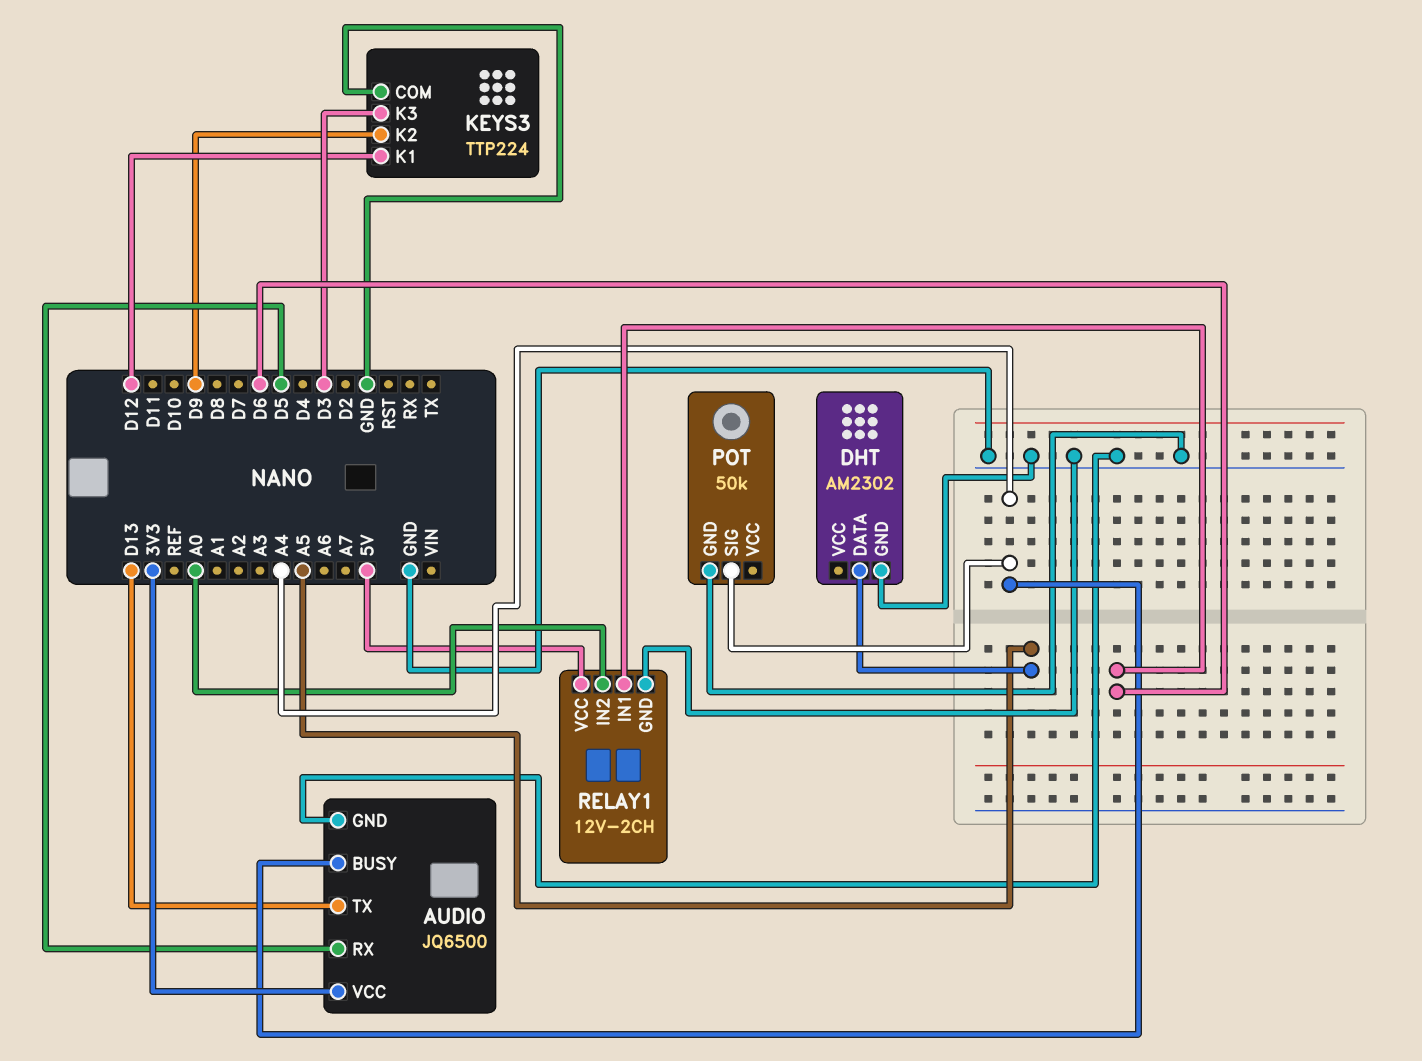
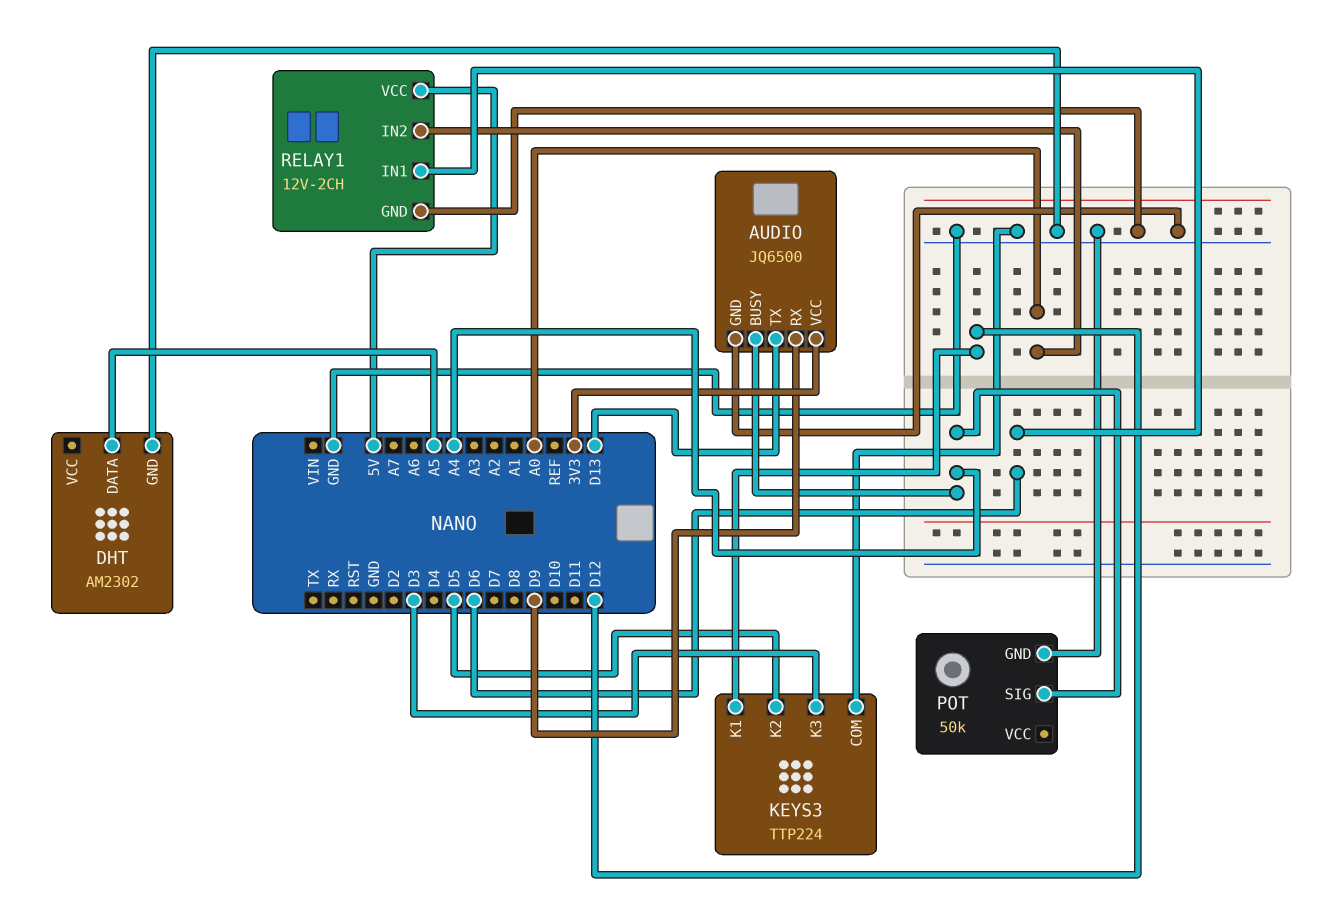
AUDIO pin RX: D5 -> D9
KEYS3 pin K2: D9 -> D5

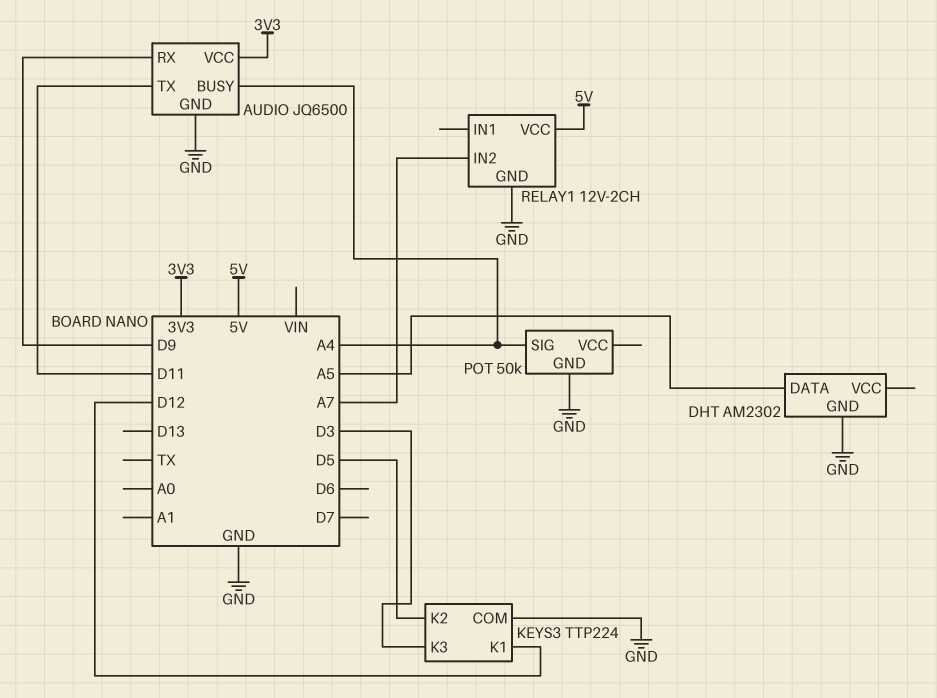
AUDIO pin TX: D13 -> D11
RELAY1 pin IN1: D6 -> none
RELAY1 pin IN2: A0 -> A7

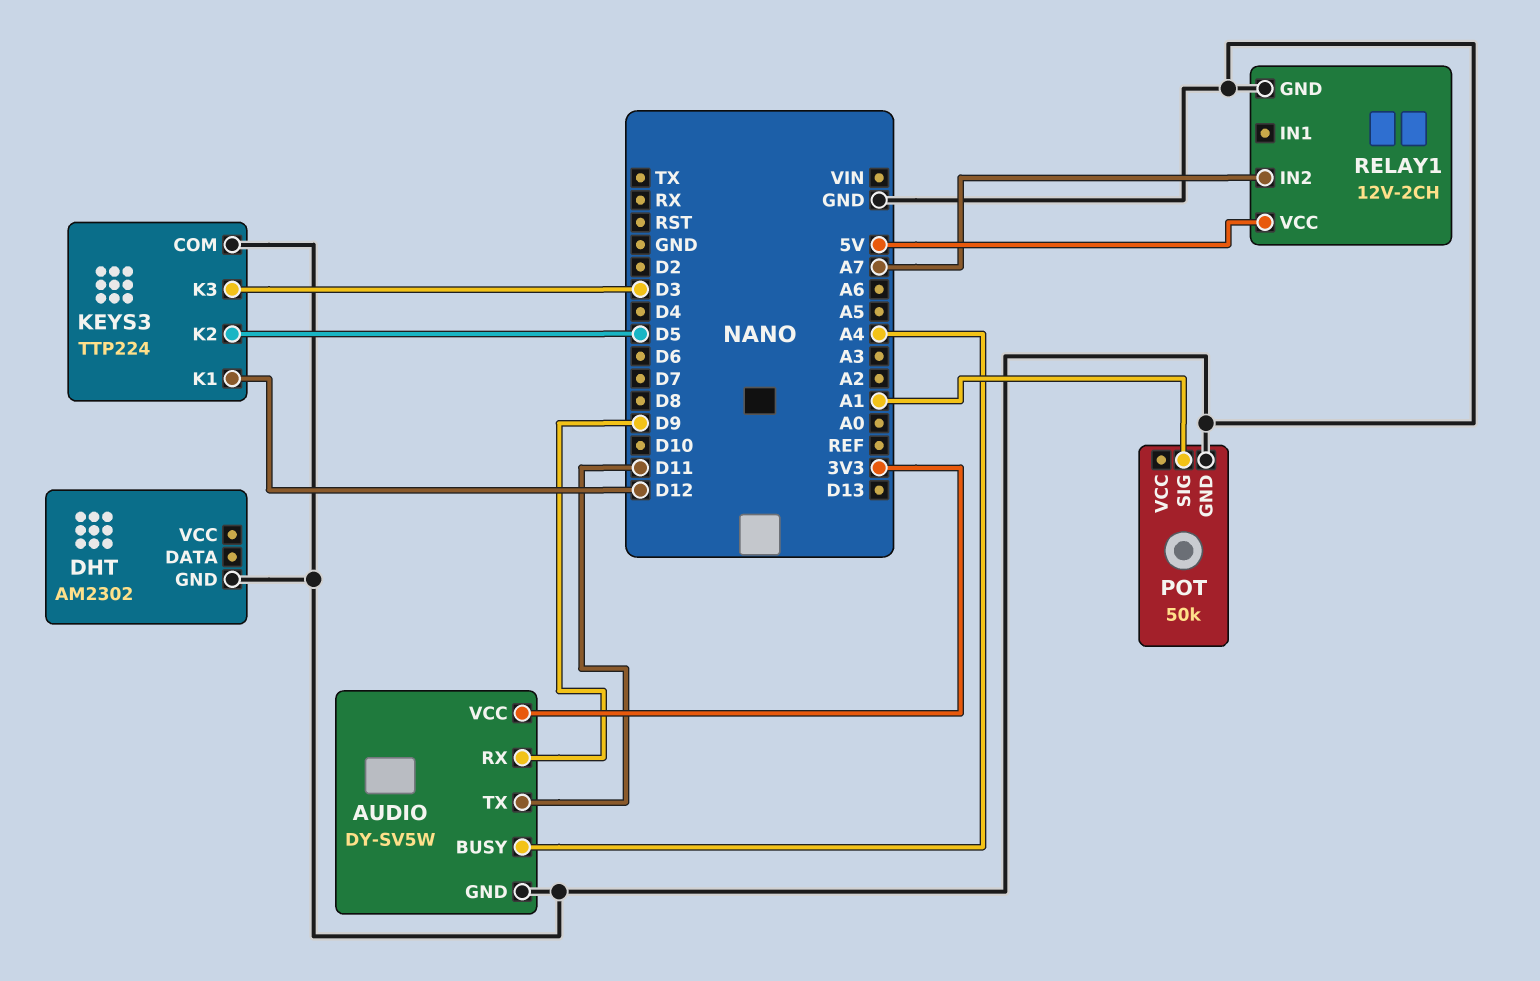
AUDIO: JQ6500 -> DY-SV5W
DHT pin DATA: A5 -> none
POT pin SIG: A4 -> A1

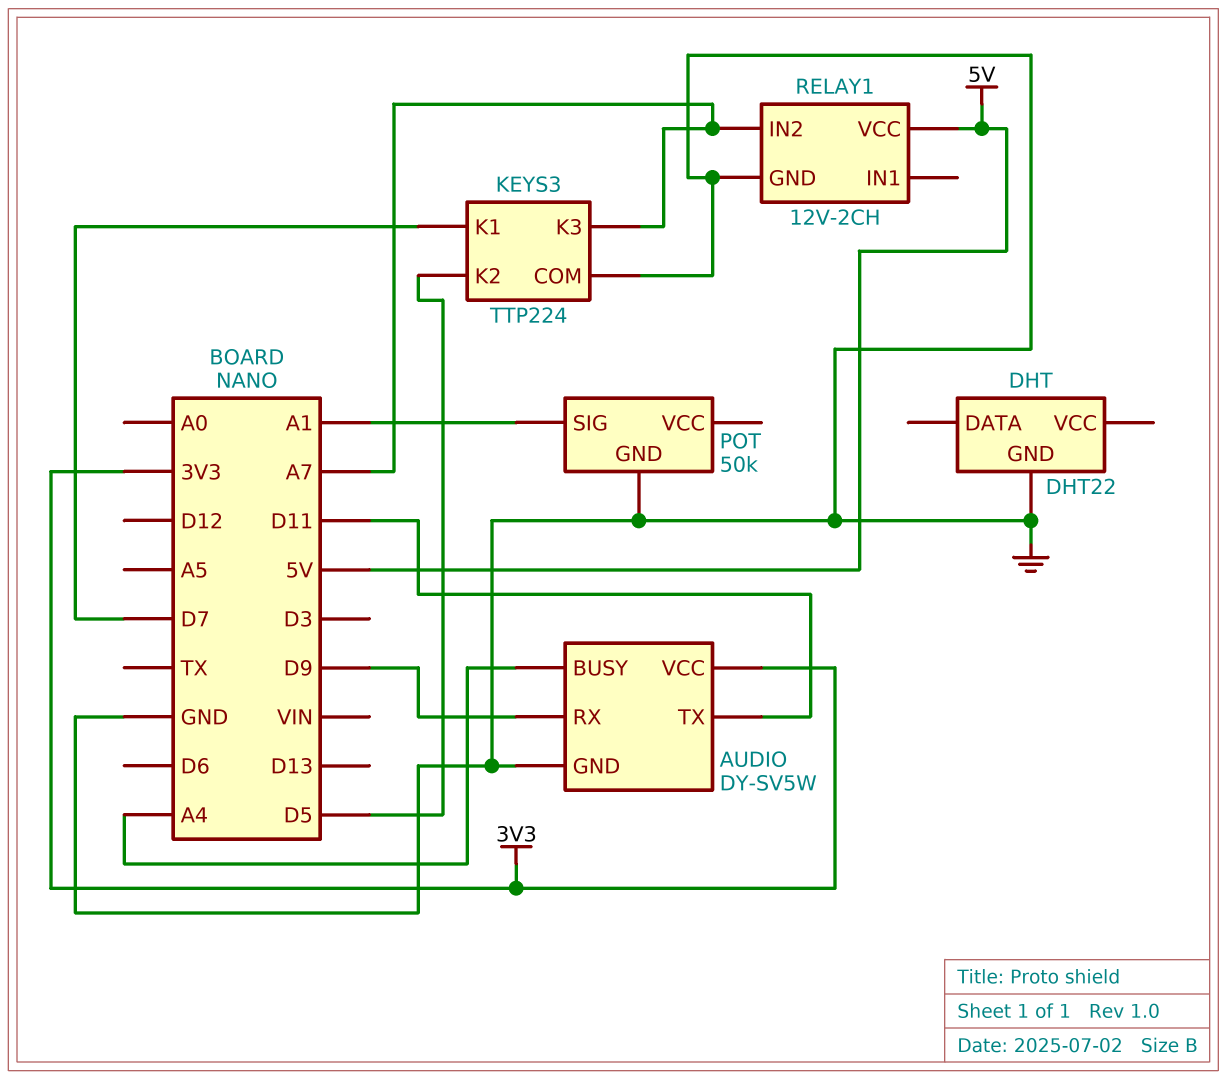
DHT: AM2302 -> DHT22
KEYS3 pin K1: D12 -> D7
KEYS3 pin K3: D3 -> A7

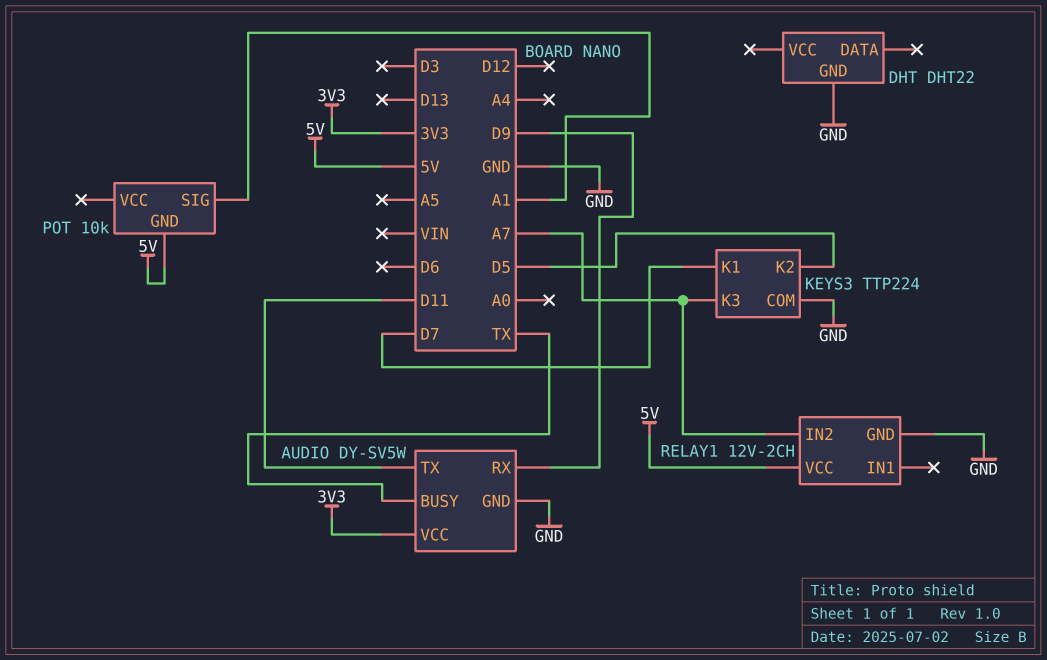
AUDIO pin BUSY: A4 -> TX
POT: 50k -> 10k
POT pin GND: GND -> 5V

